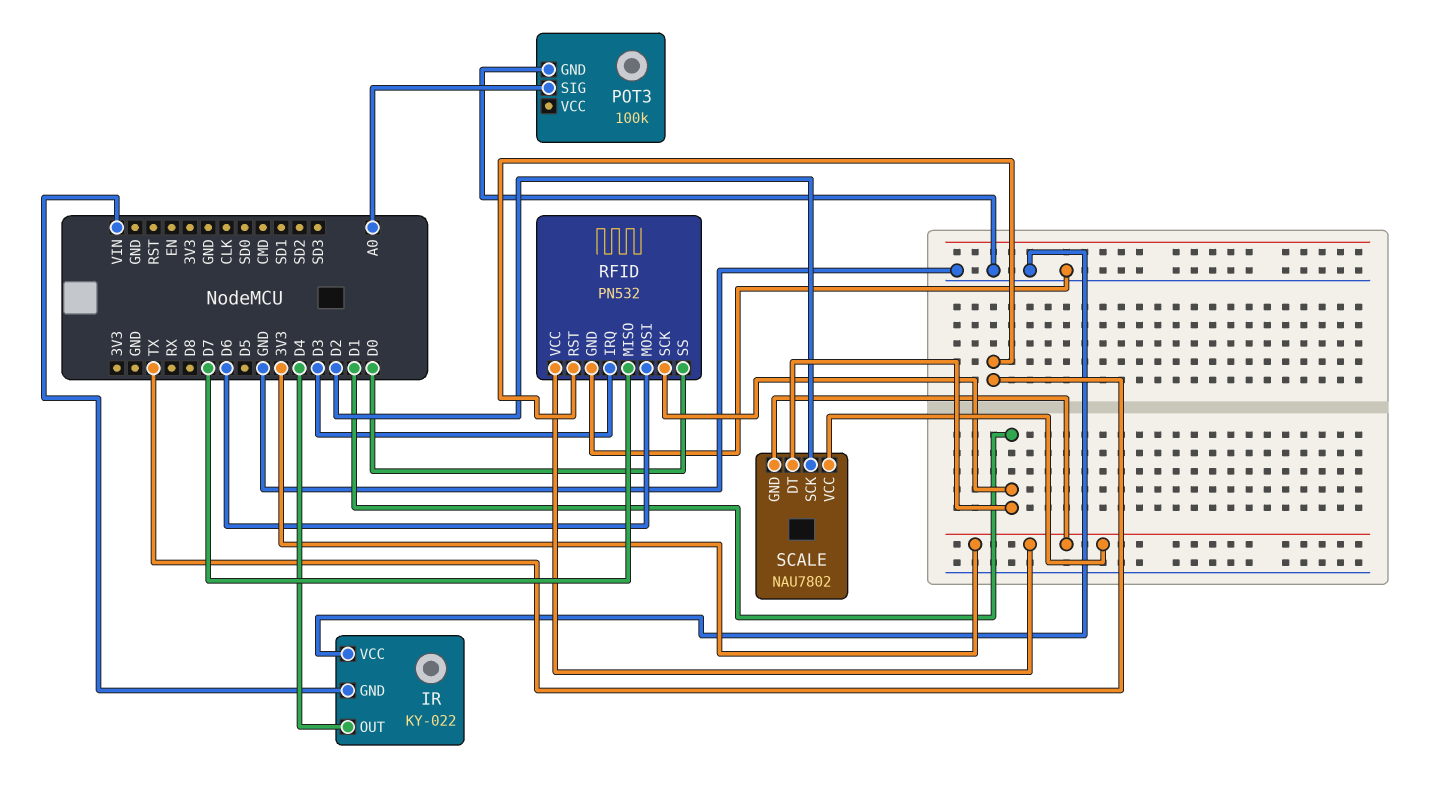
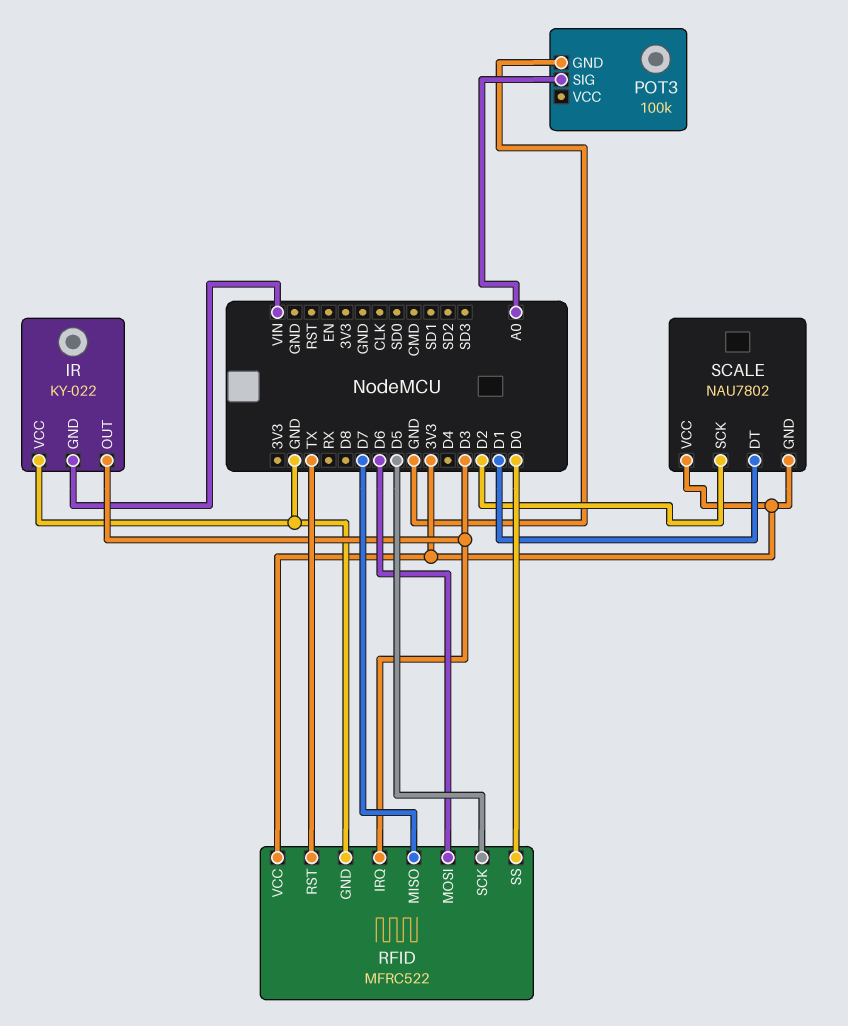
IR pin OUT: D4 -> D3
RFID: PN532 -> MFRC522
RFID pin SCK: D1 -> D5

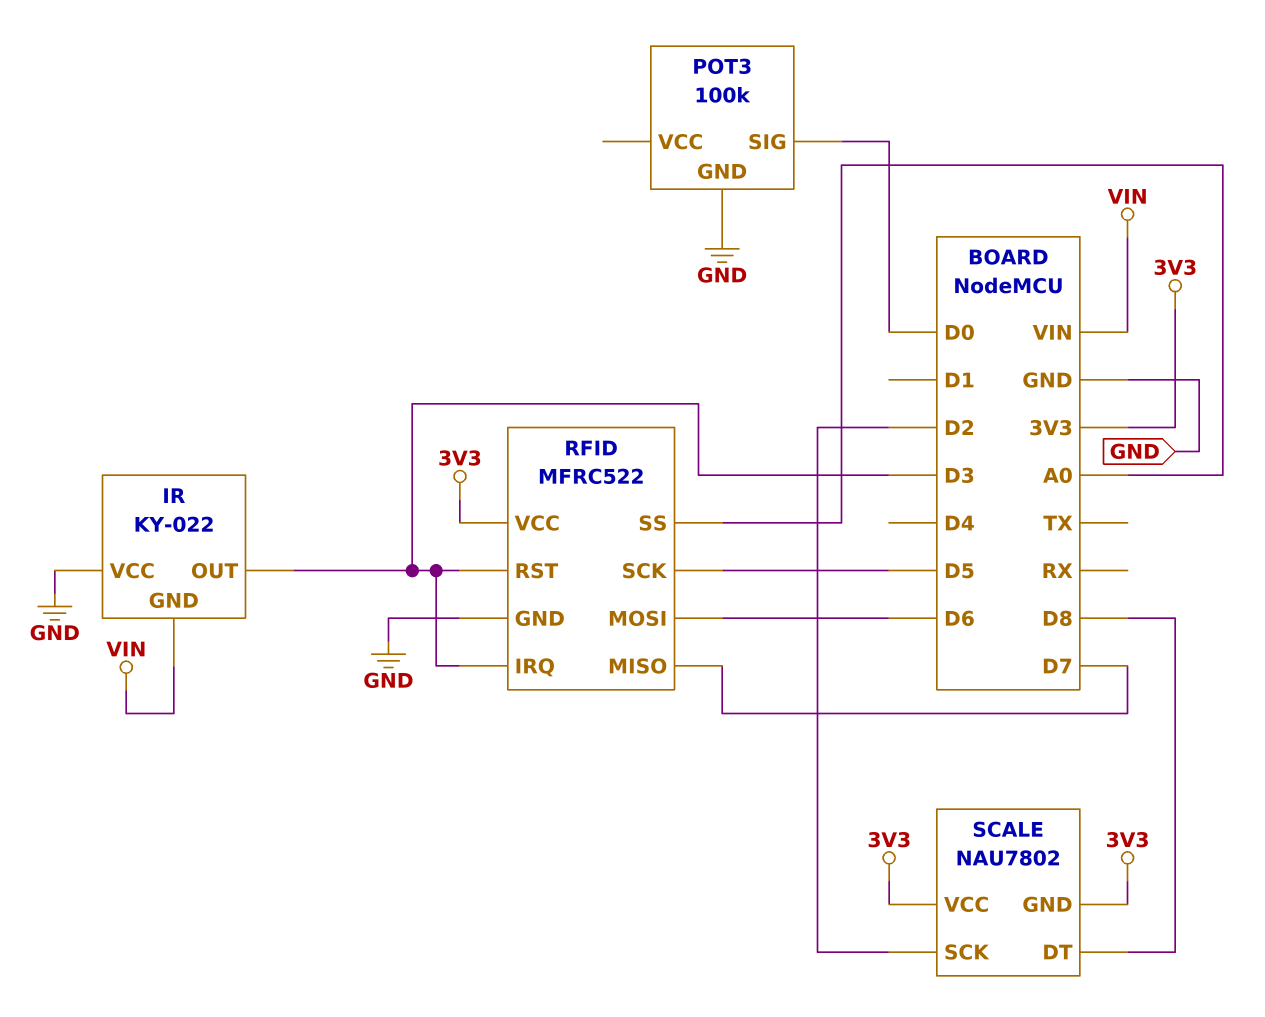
POT3 pin SIG: A0 -> D0
RFID pin RST: TX -> D3
RFID pin SS: D0 -> A0
SCALE pin DT: D1 -> D8

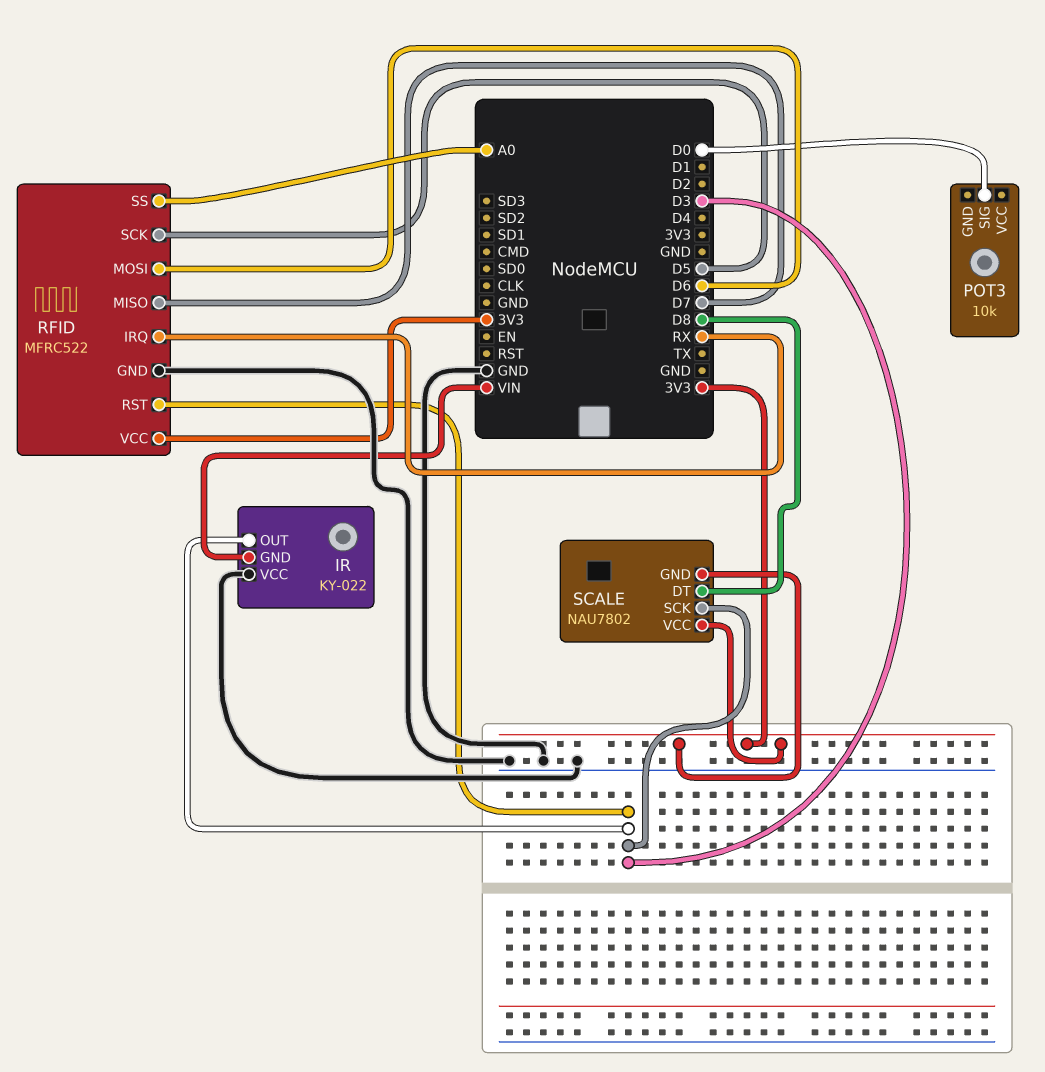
POT3: 100k -> 10k
POT3 pin GND: GND -> none
RFID pin IRQ: D3 -> RX
SCALE pin SCK: D2 -> D3

